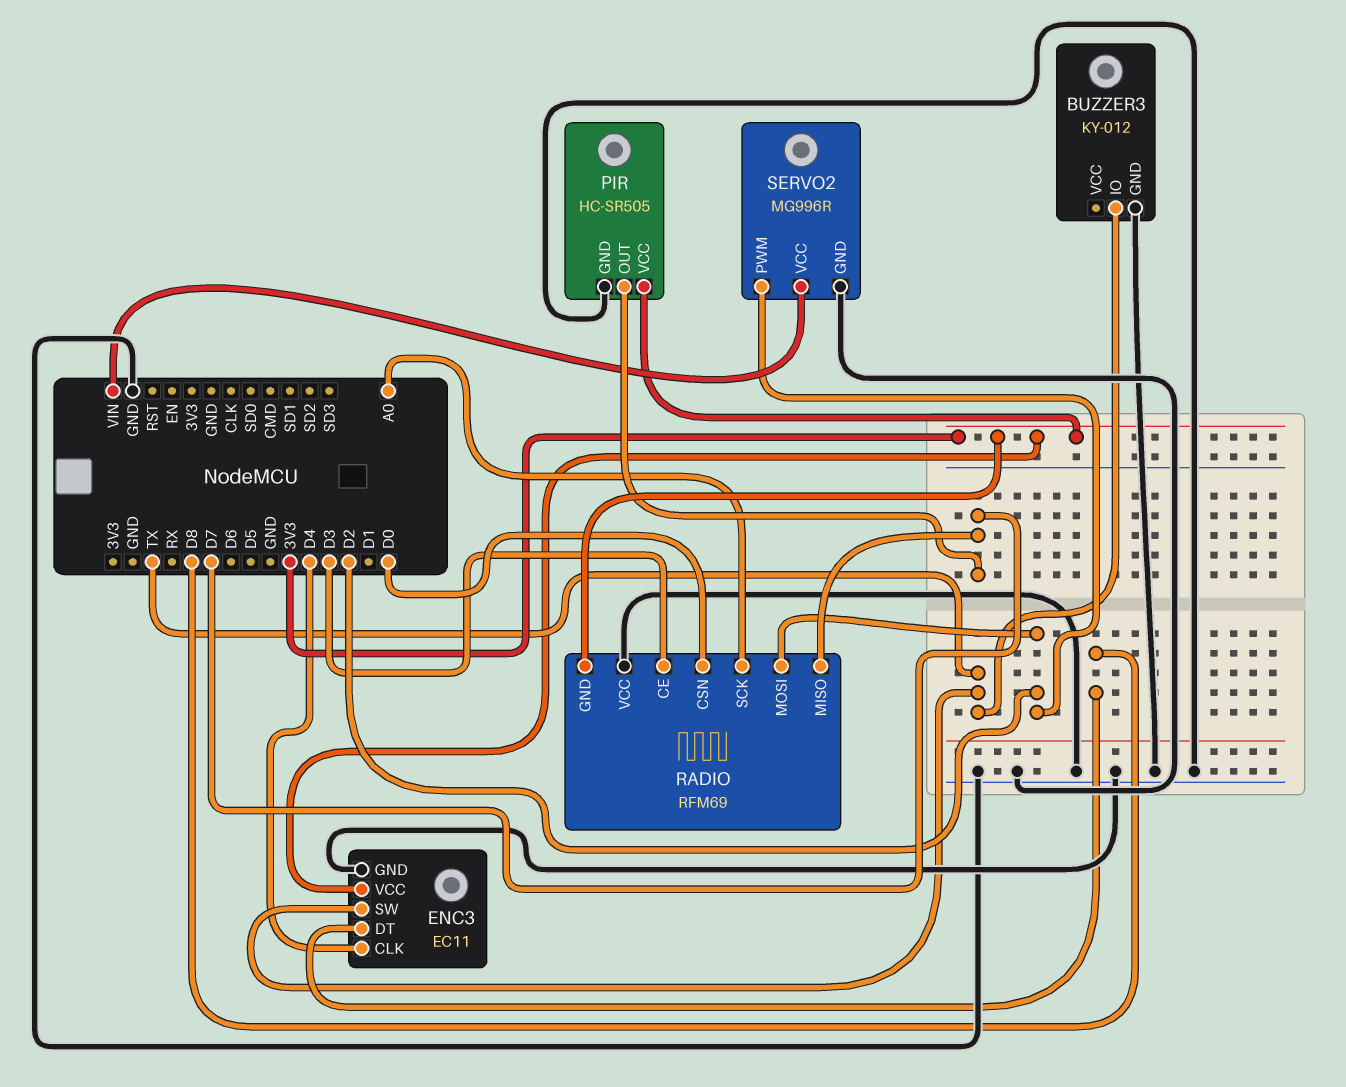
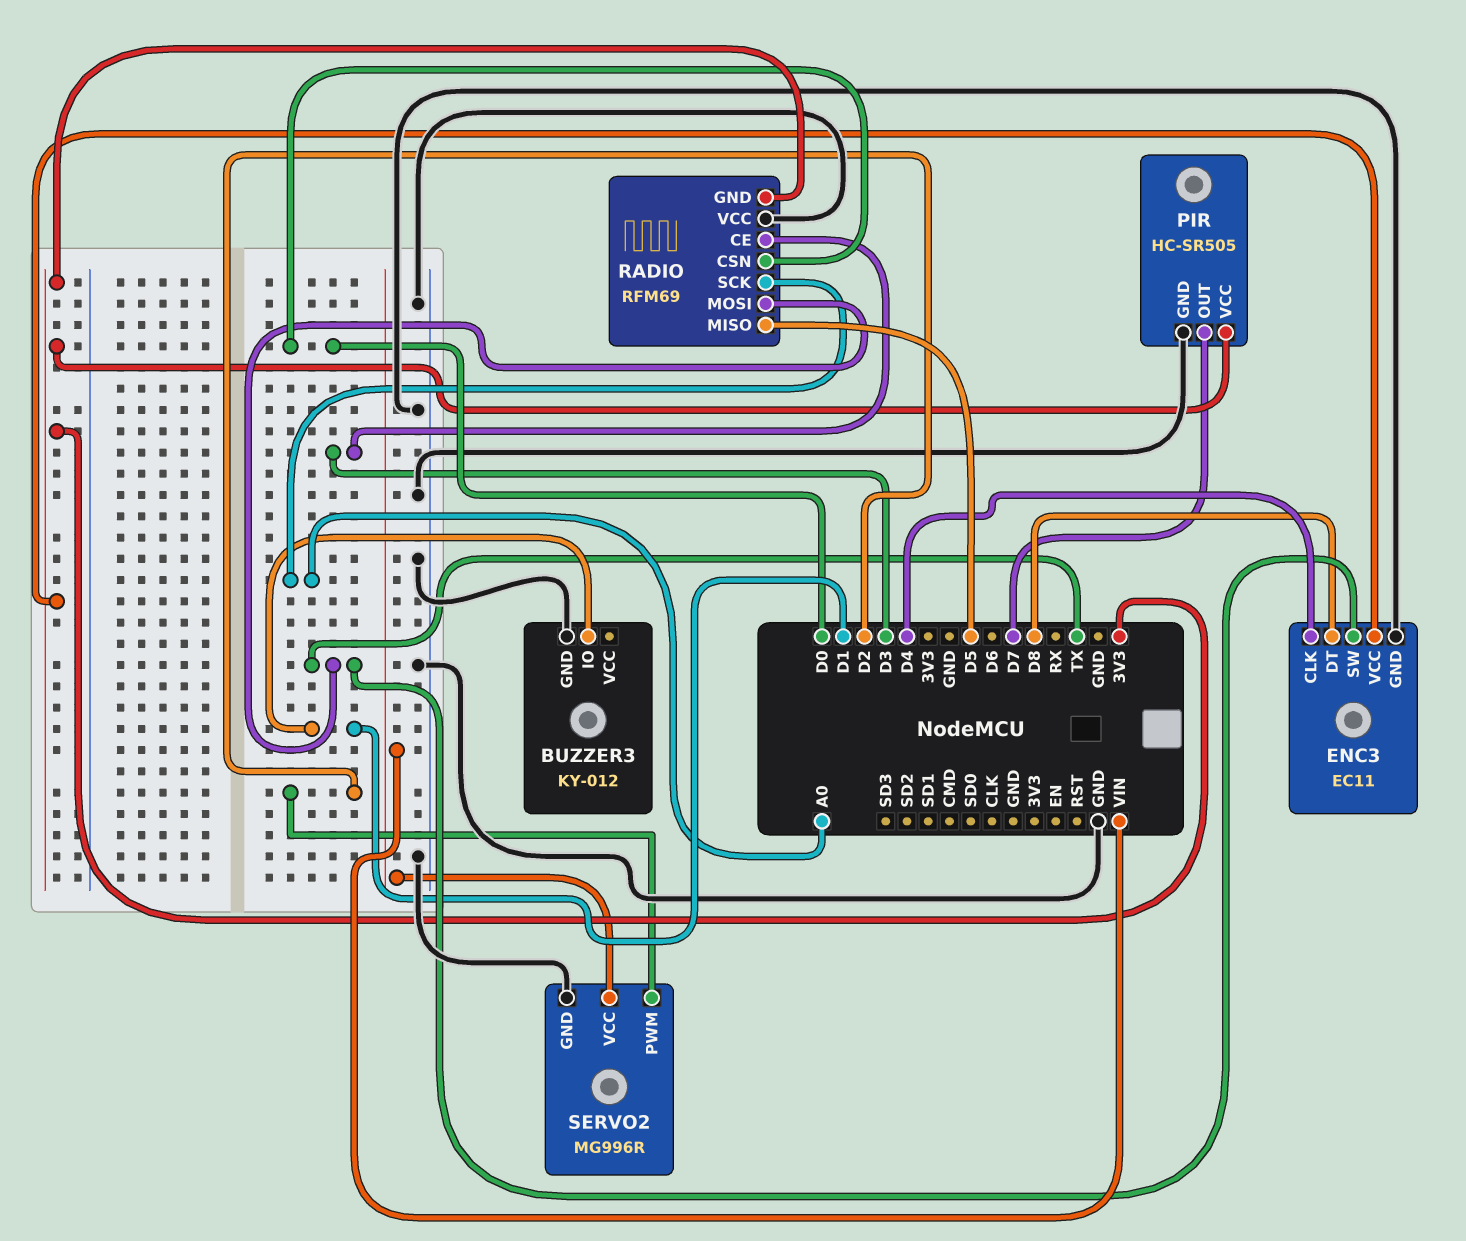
BUZZER3 pin IO: TX -> D1
RADIO pin MISO: D7 -> D5
RADIO pin MOSI: D2 -> TX

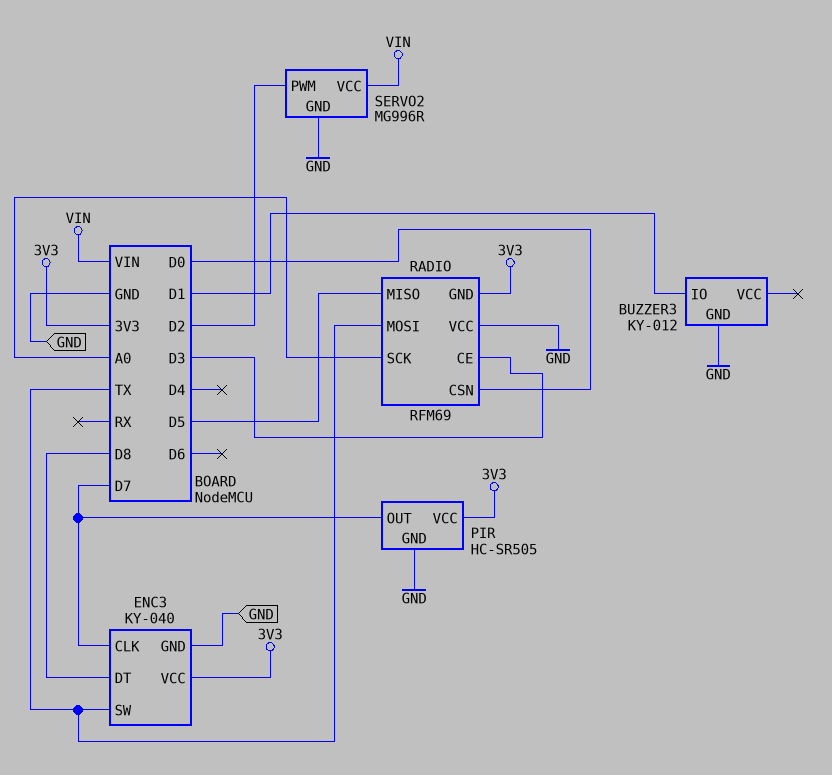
ENC3: EC11 -> KY-040
ENC3 pin CLK: D4 -> D7

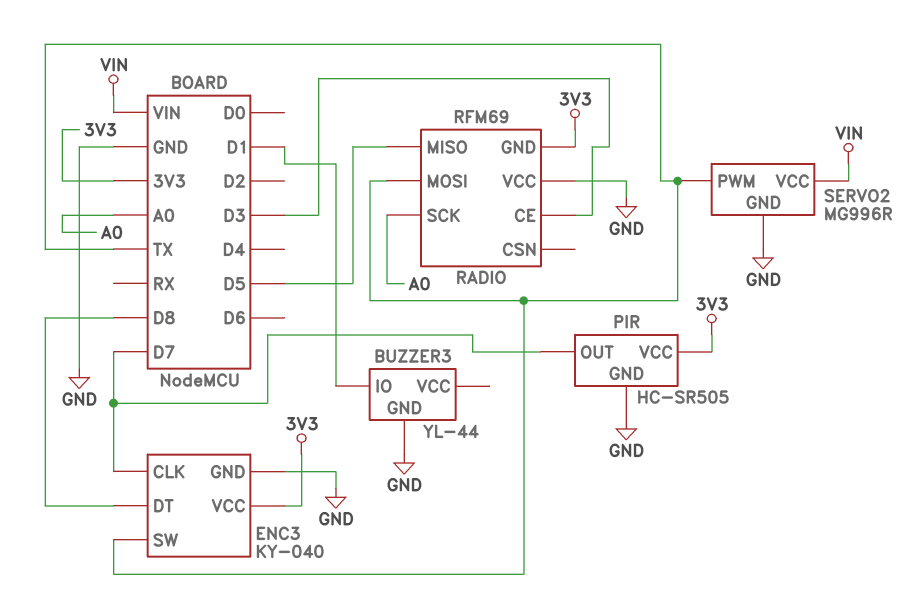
BUZZER3: KY-012 -> YL-44
RADIO pin CSN: D0 -> none
SERVO2 pin PWM: D2 -> TX

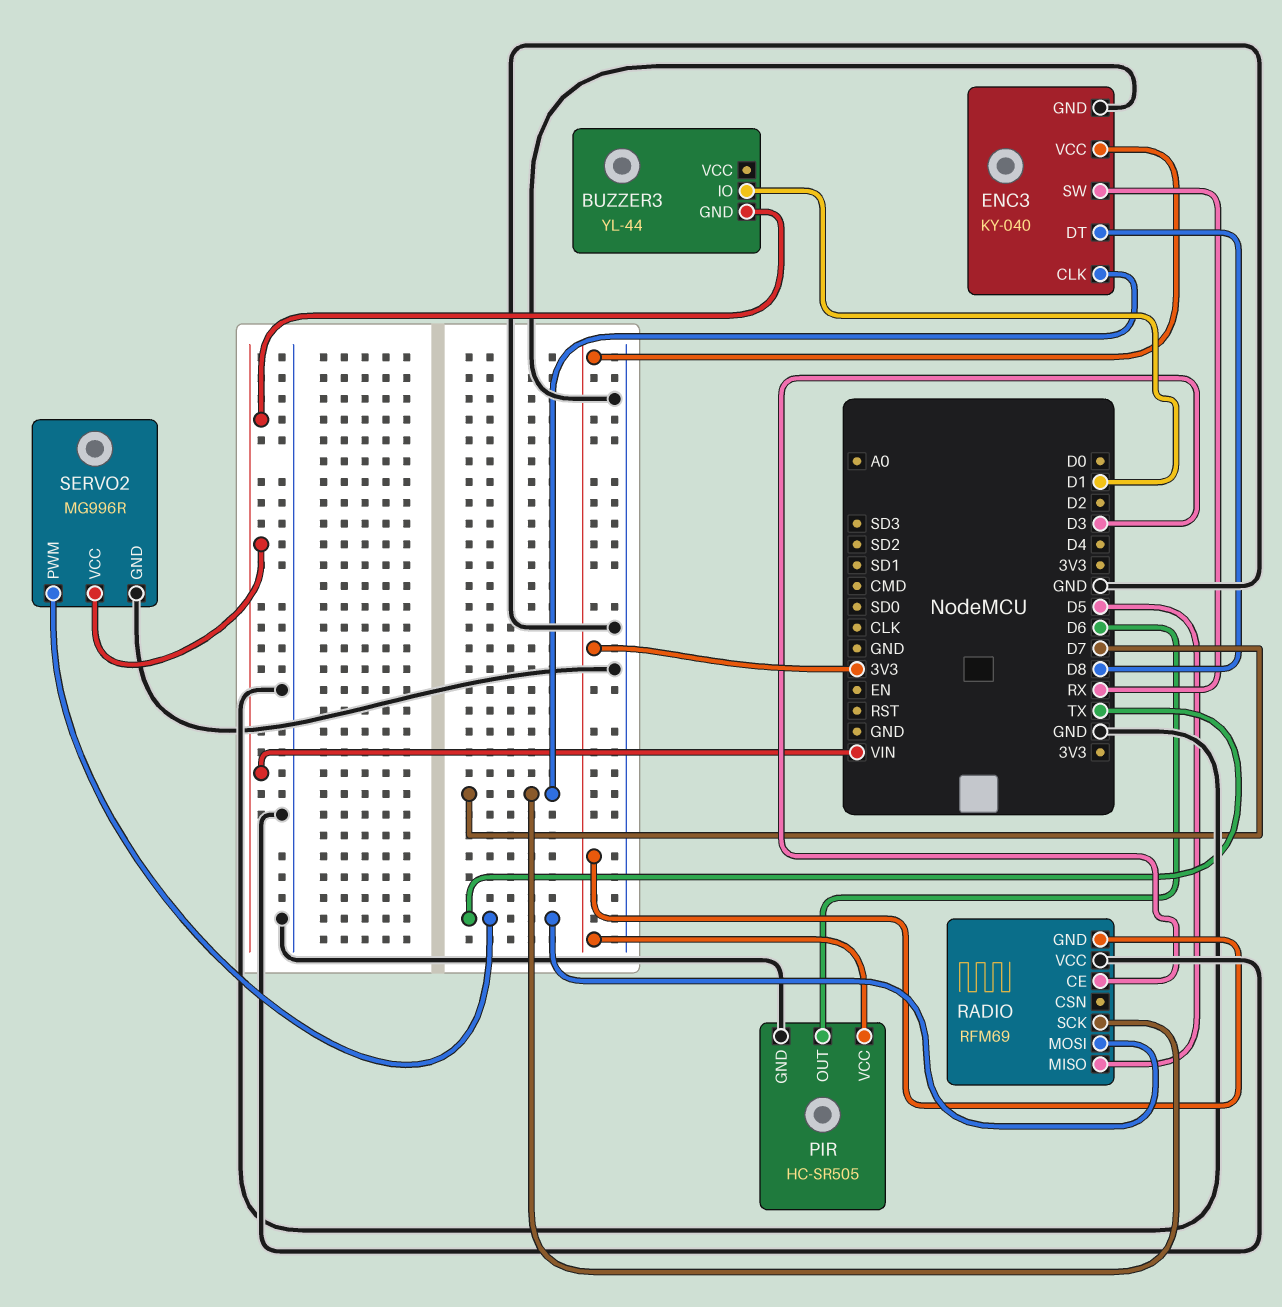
BUZZER3 pin GND: GND -> VIN
ENC3 pin SW: TX -> RX
PIR pin OUT: D7 -> D6
RADIO pin SCK: A0 -> D7

